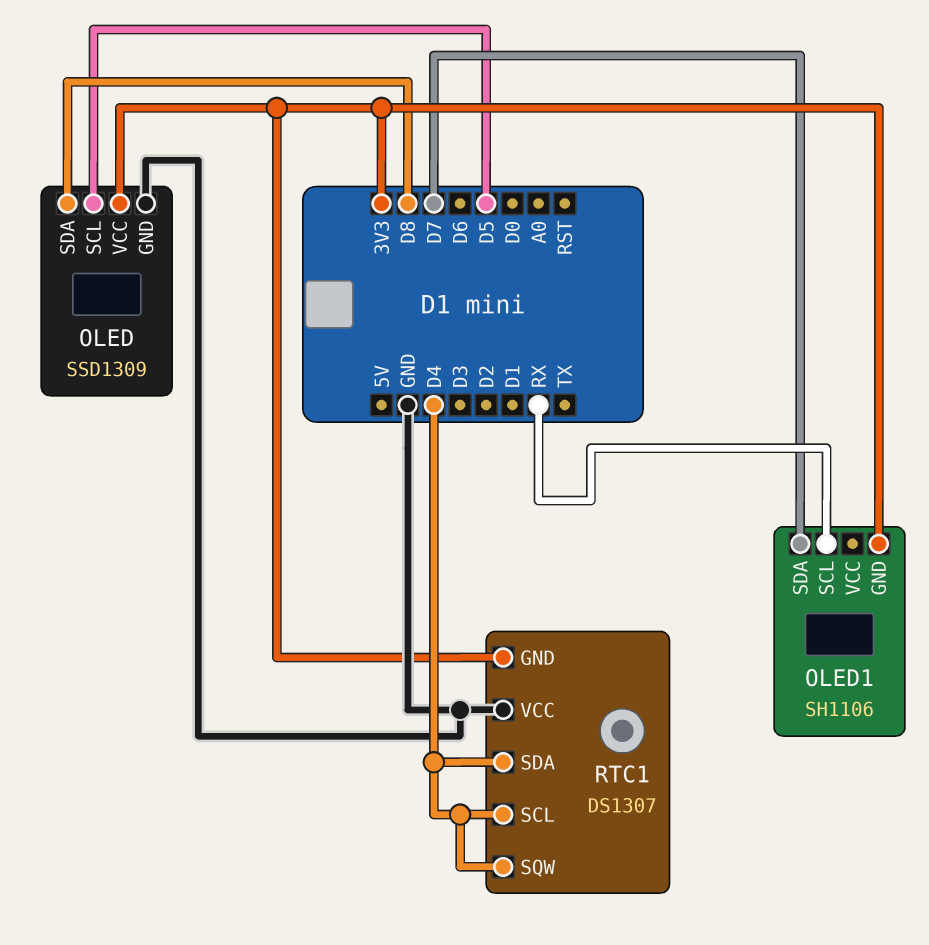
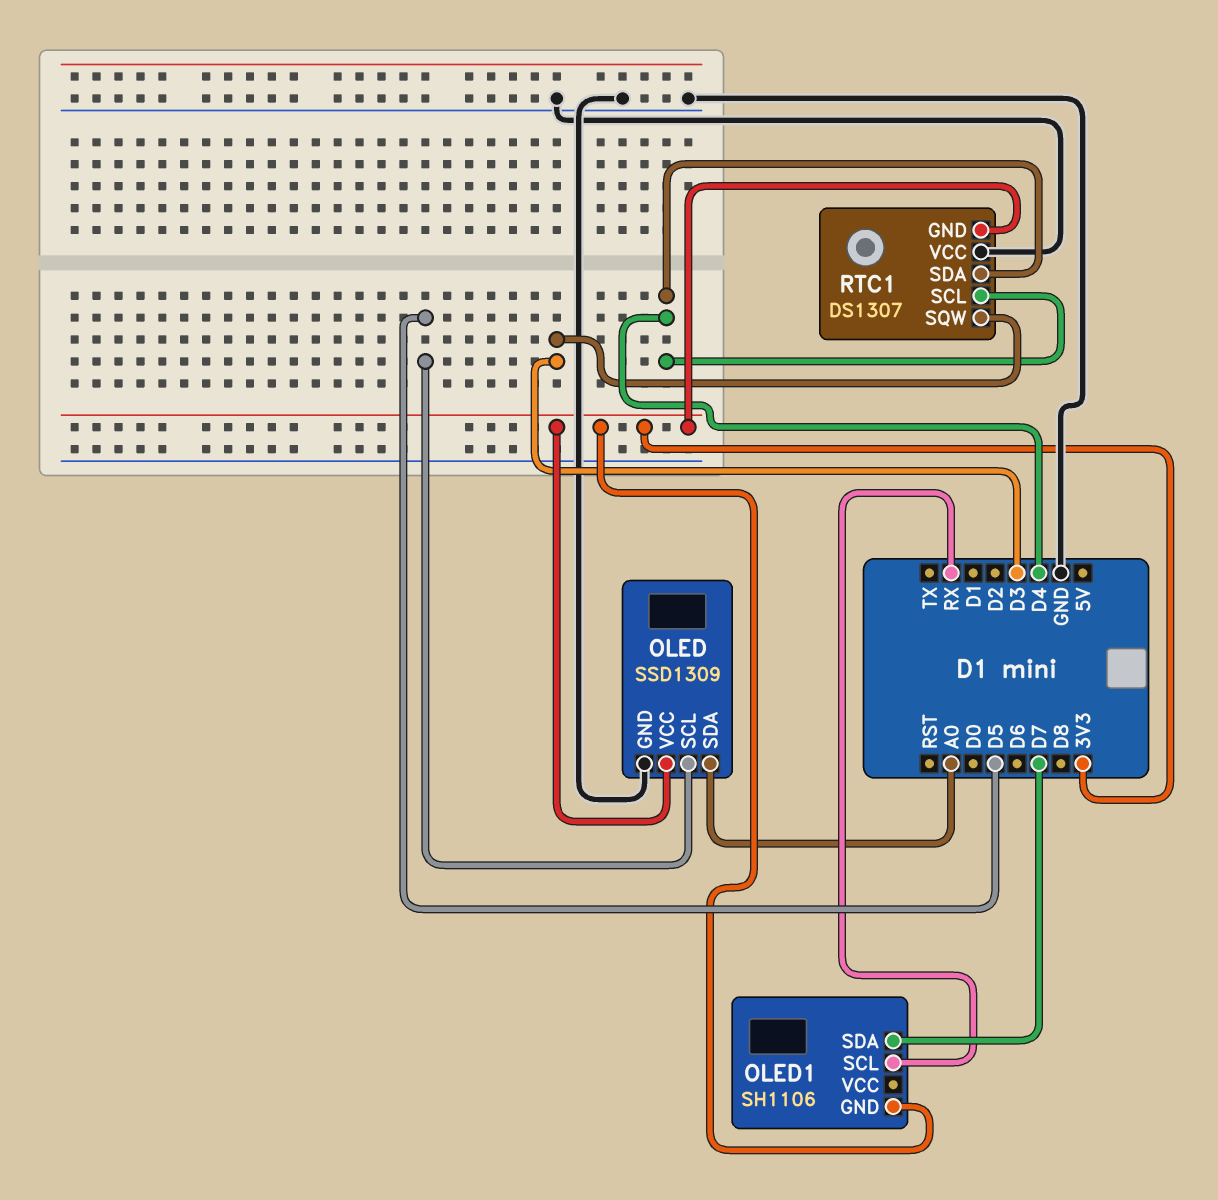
OLED pin SDA: D8 -> A0
RTC1 pin SQW: D4 -> D3

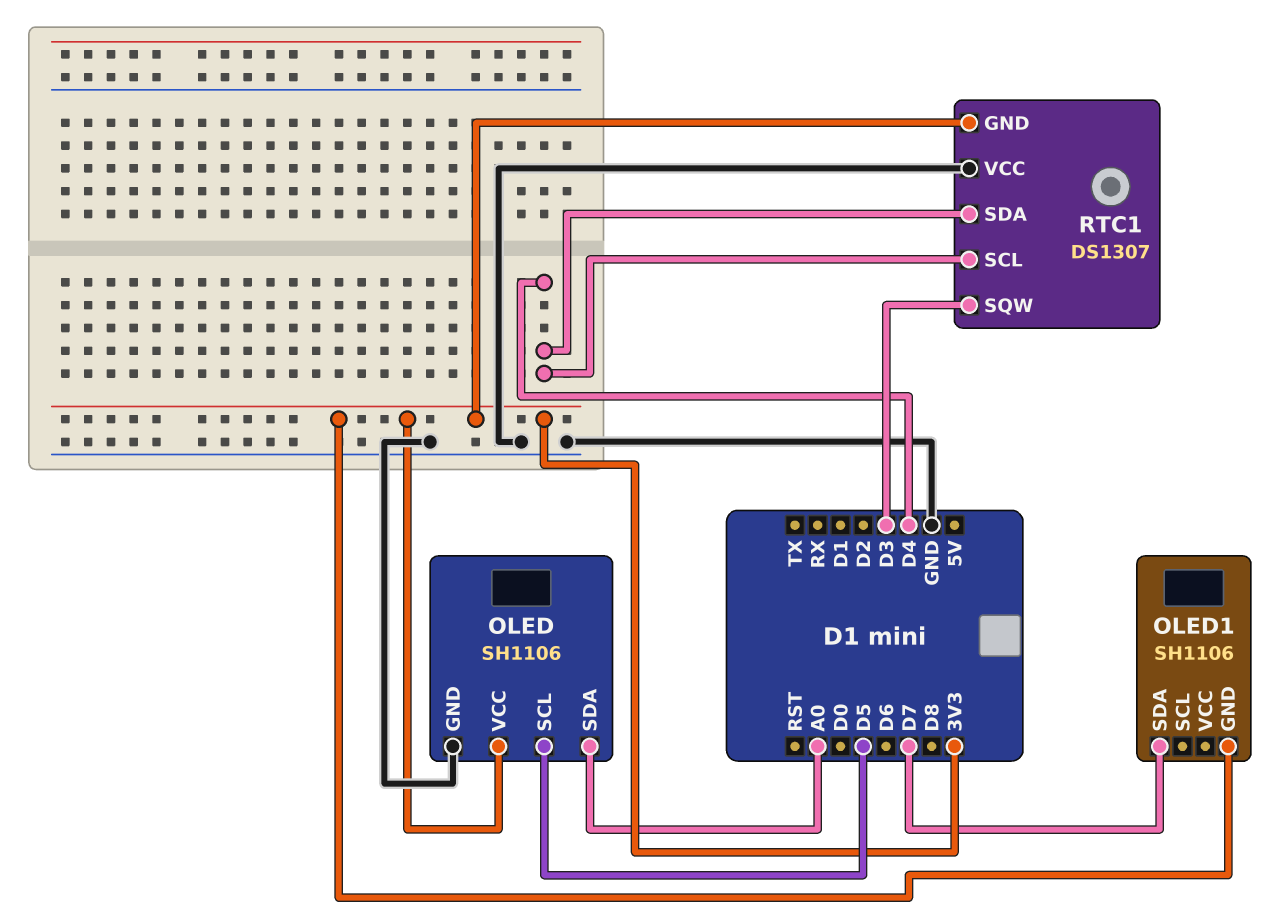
OLED: SSD1309 -> SH1106
OLED1 pin SCL: RX -> none

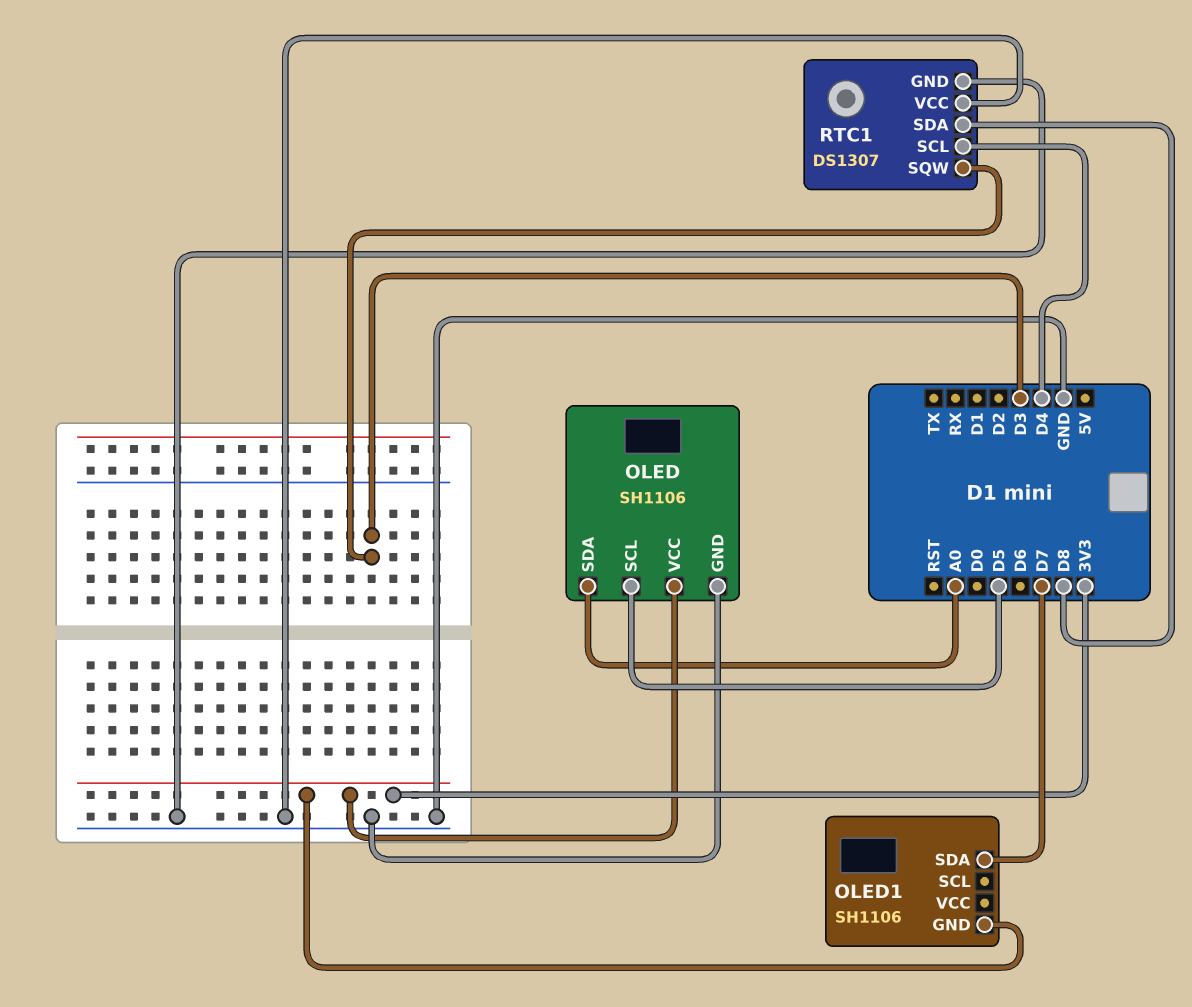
RTC1 pin GND: 3V3 -> GND
RTC1 pin SDA: D4 -> D8

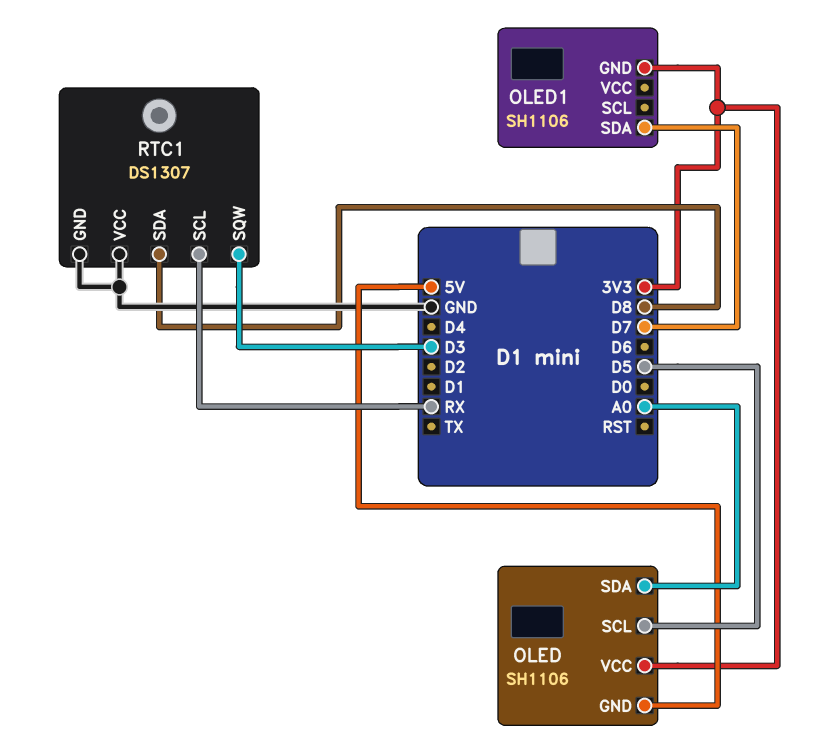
OLED pin GND: GND -> 5V
RTC1 pin SCL: D4 -> RX

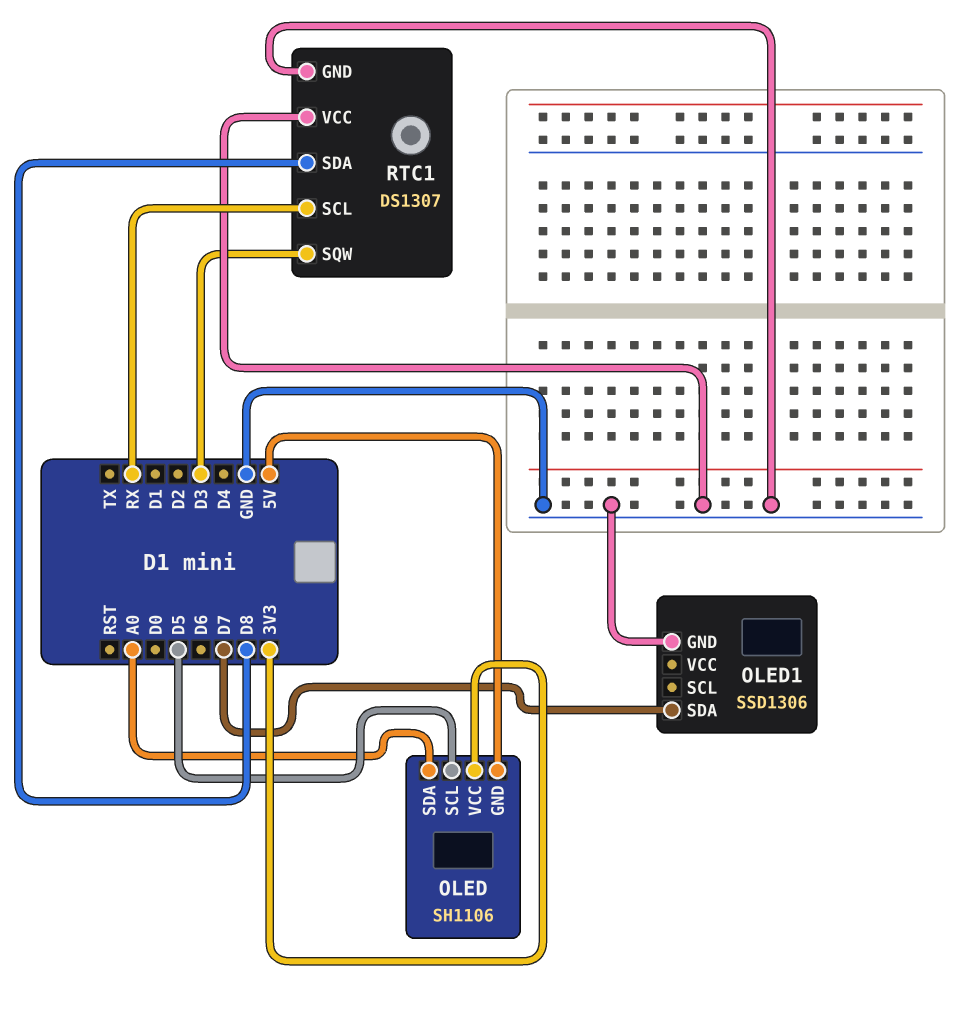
OLED1: SH1106 -> SSD1306
OLED1 pin GND: 3V3 -> GND

